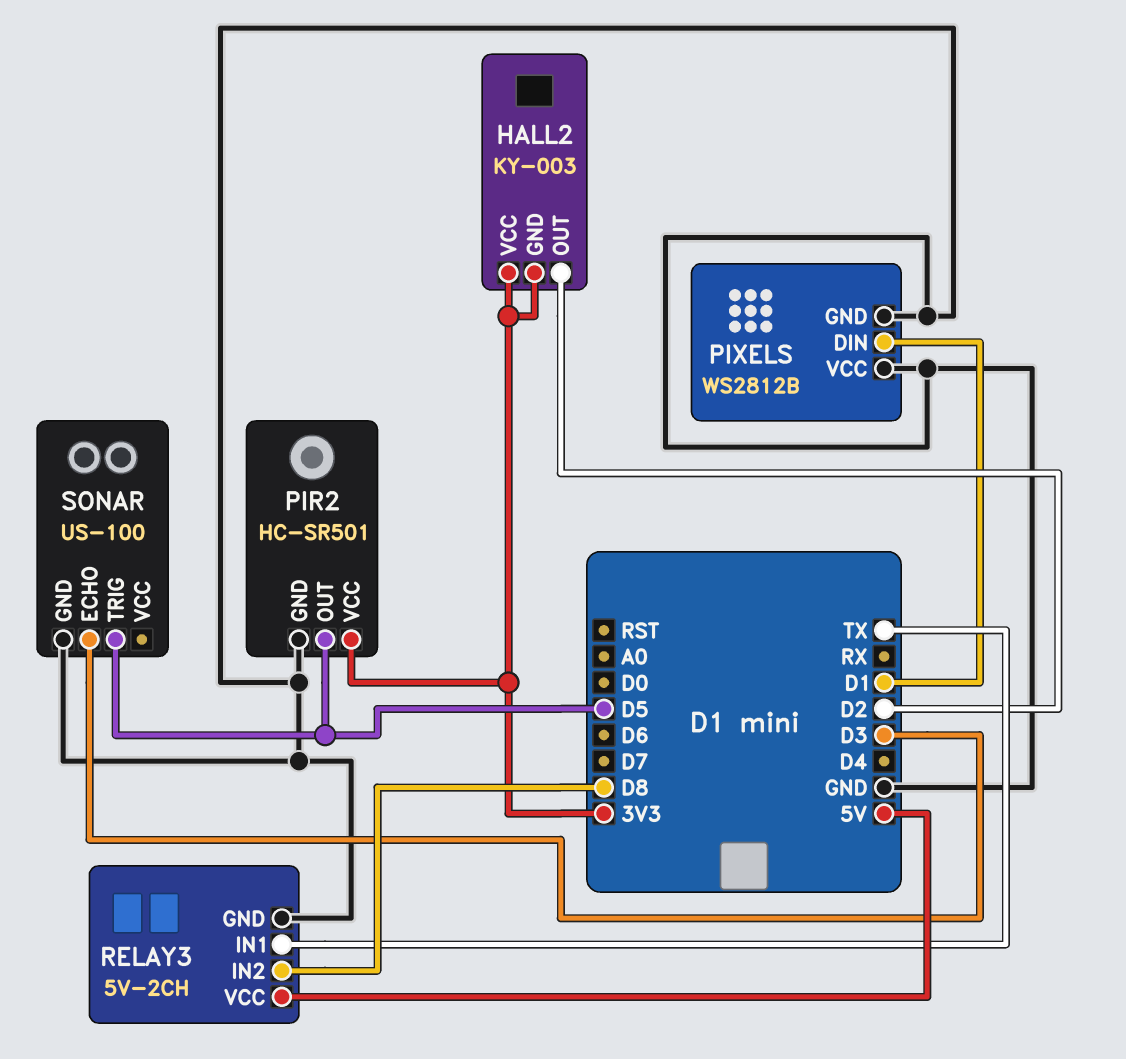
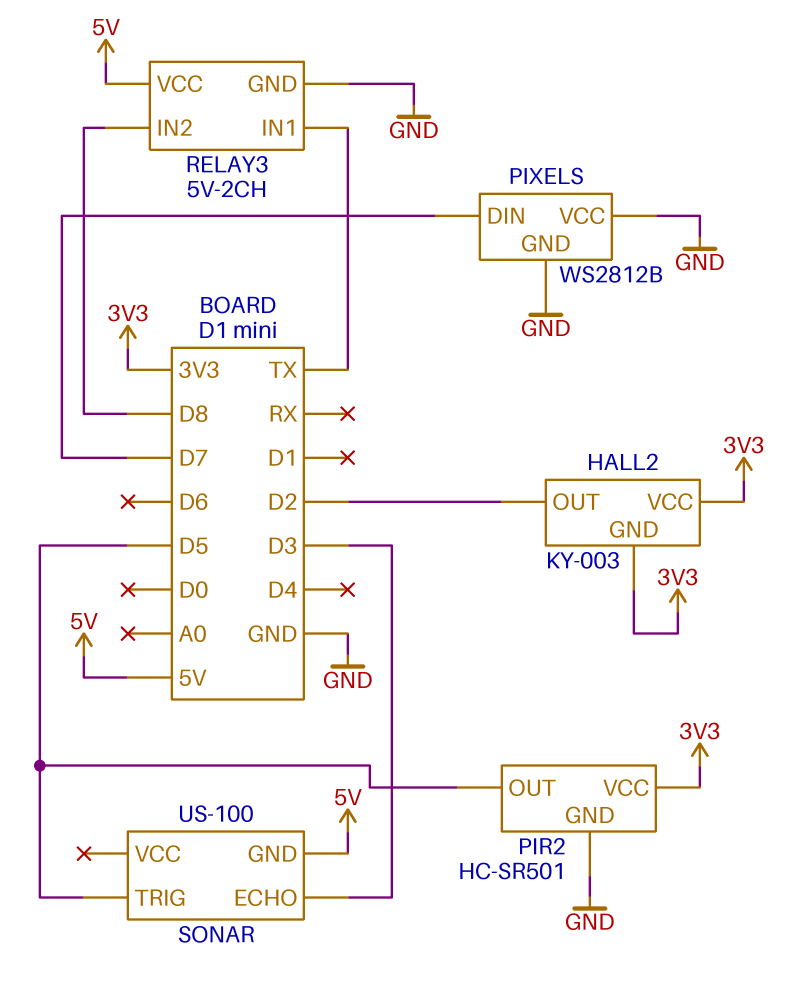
PIXELS pin DIN: D1 -> D7
SONAR pin GND: GND -> 5V

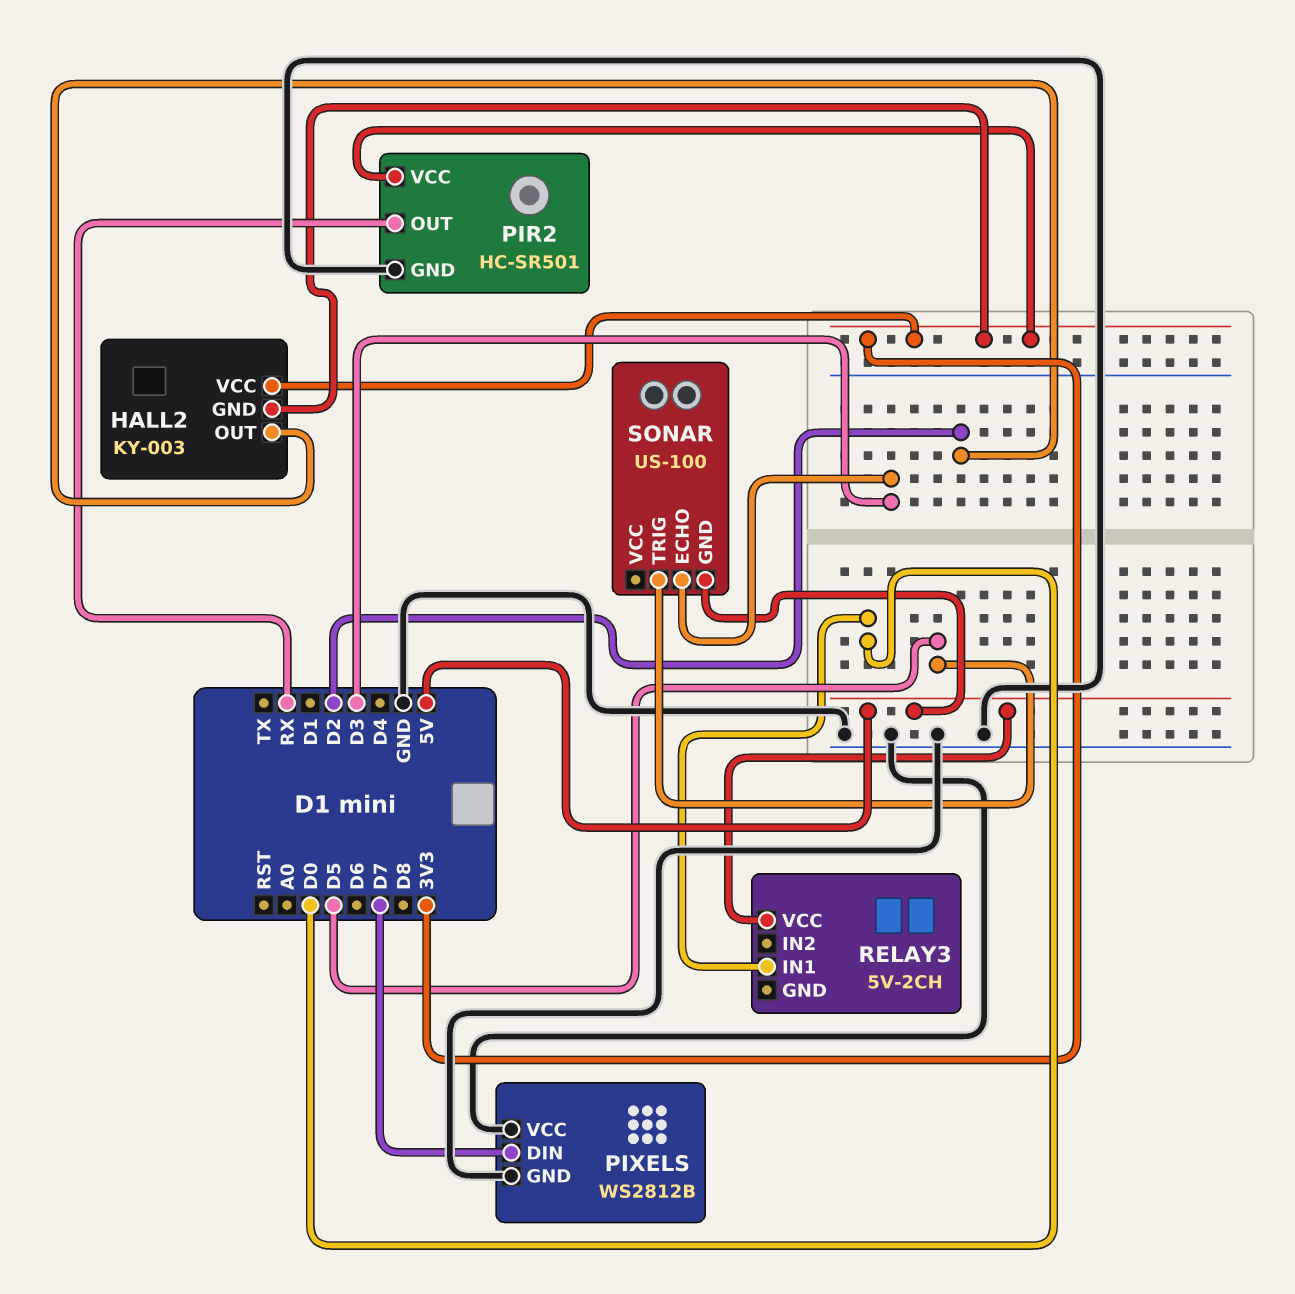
PIR2 pin OUT: D5 -> RX
RELAY3 pin GND: GND -> none
RELAY3 pin IN1: TX -> D0
RELAY3 pin IN2: D8 -> none

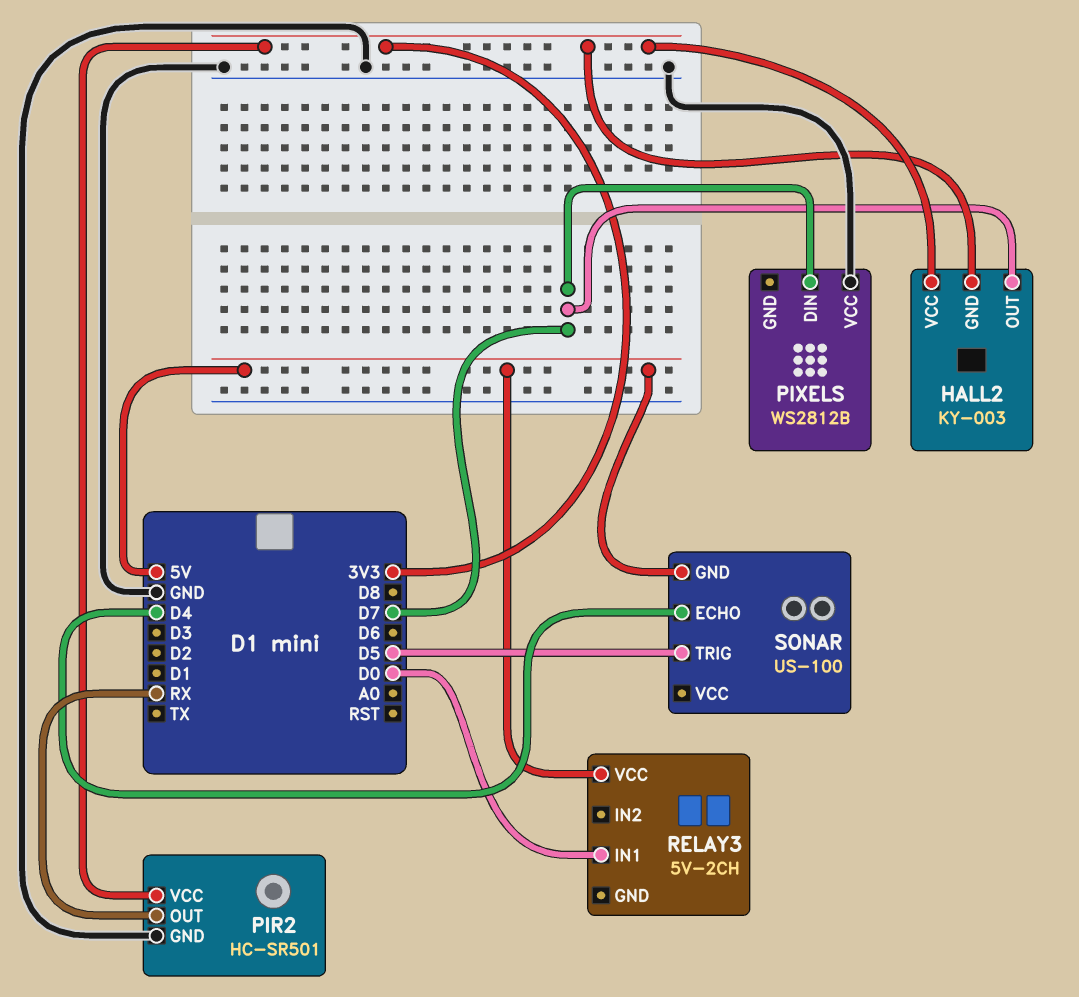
HALL2 pin OUT: D2 -> D7
PIXELS pin GND: GND -> none
SONAR pin ECHO: D3 -> D4

